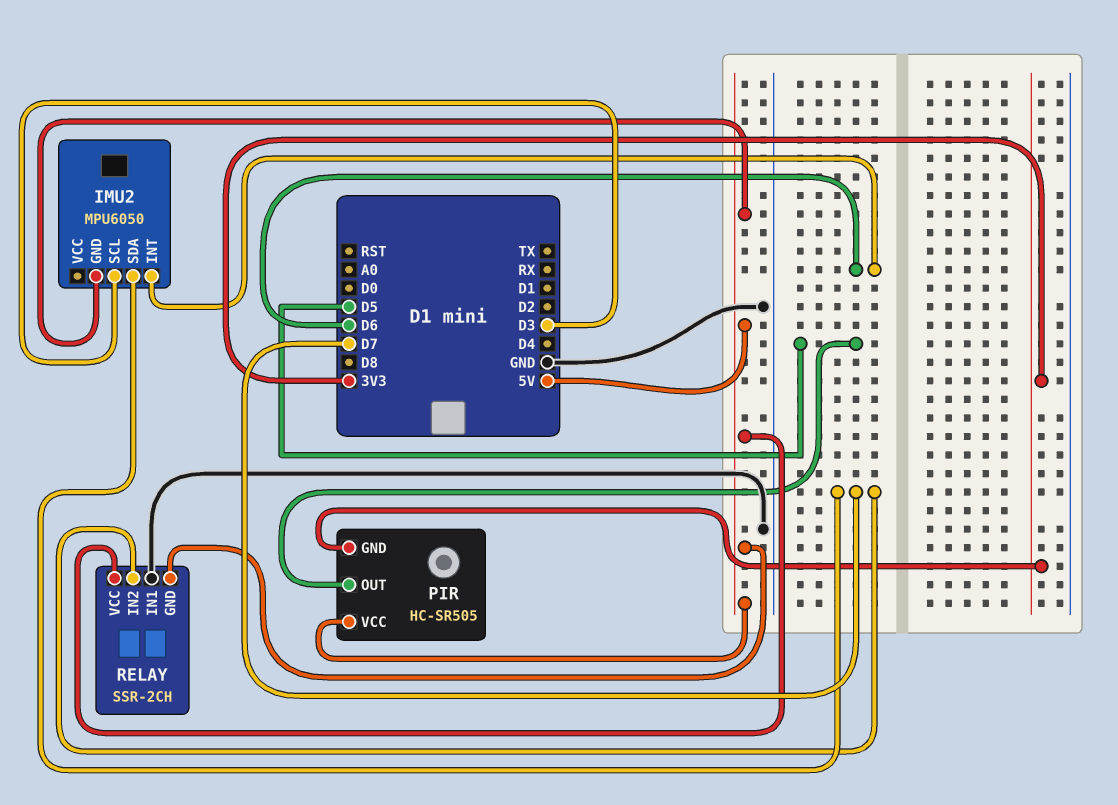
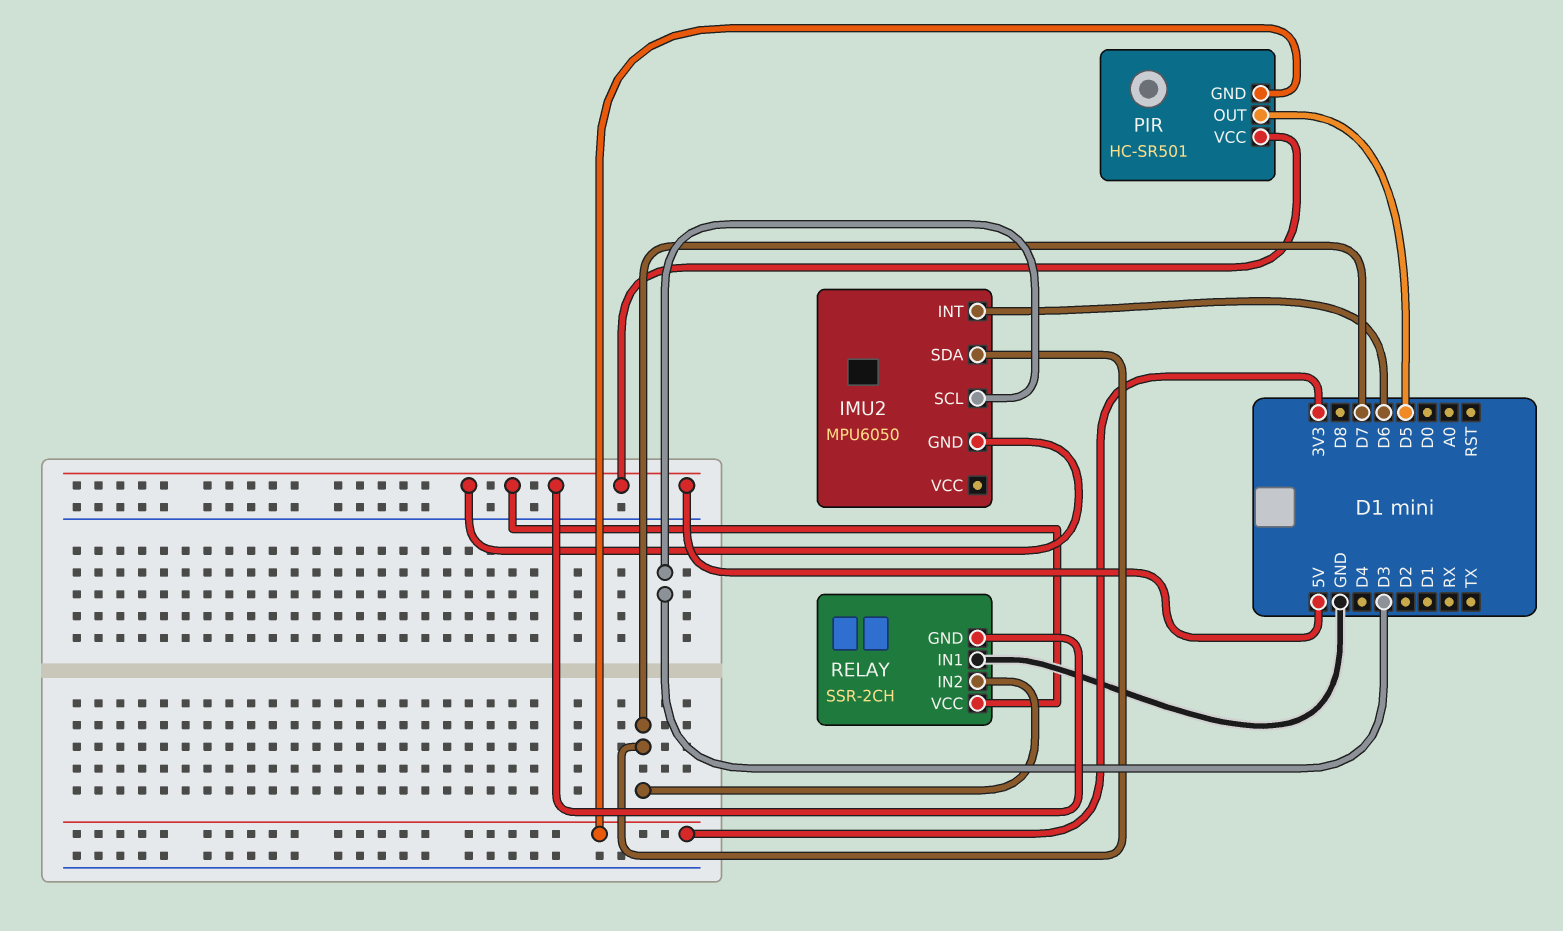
PIR: HC-SR505 -> HC-SR501

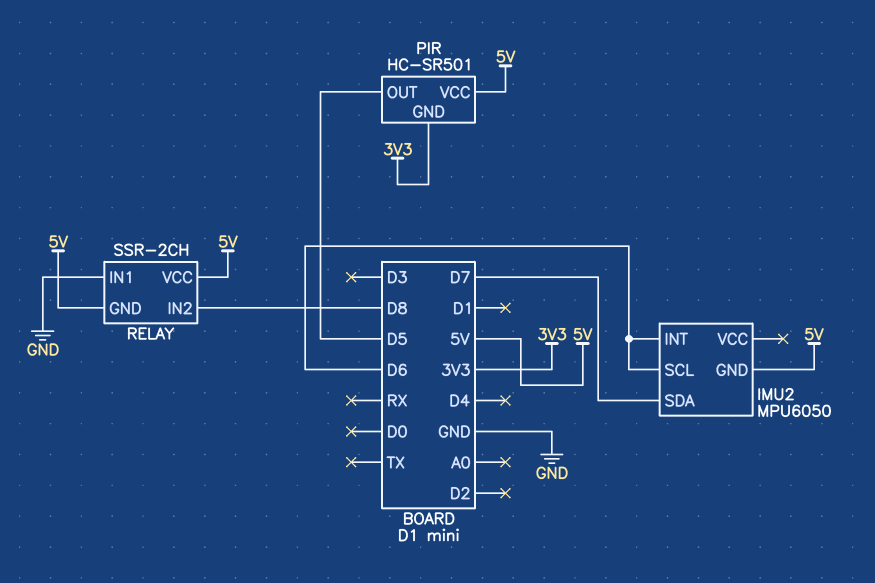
IMU2 pin SCL: D3 -> D6
RELAY pin IN2: D7 -> D8

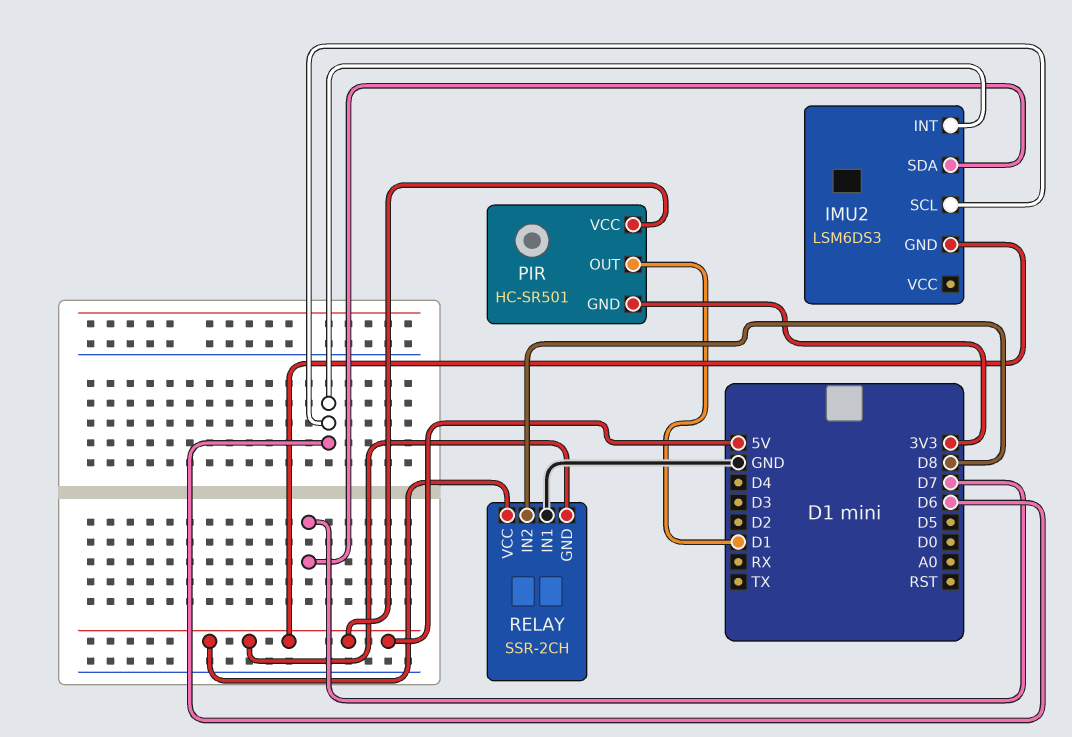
IMU2: MPU6050 -> LSM6DS3
PIR pin OUT: D5 -> D1

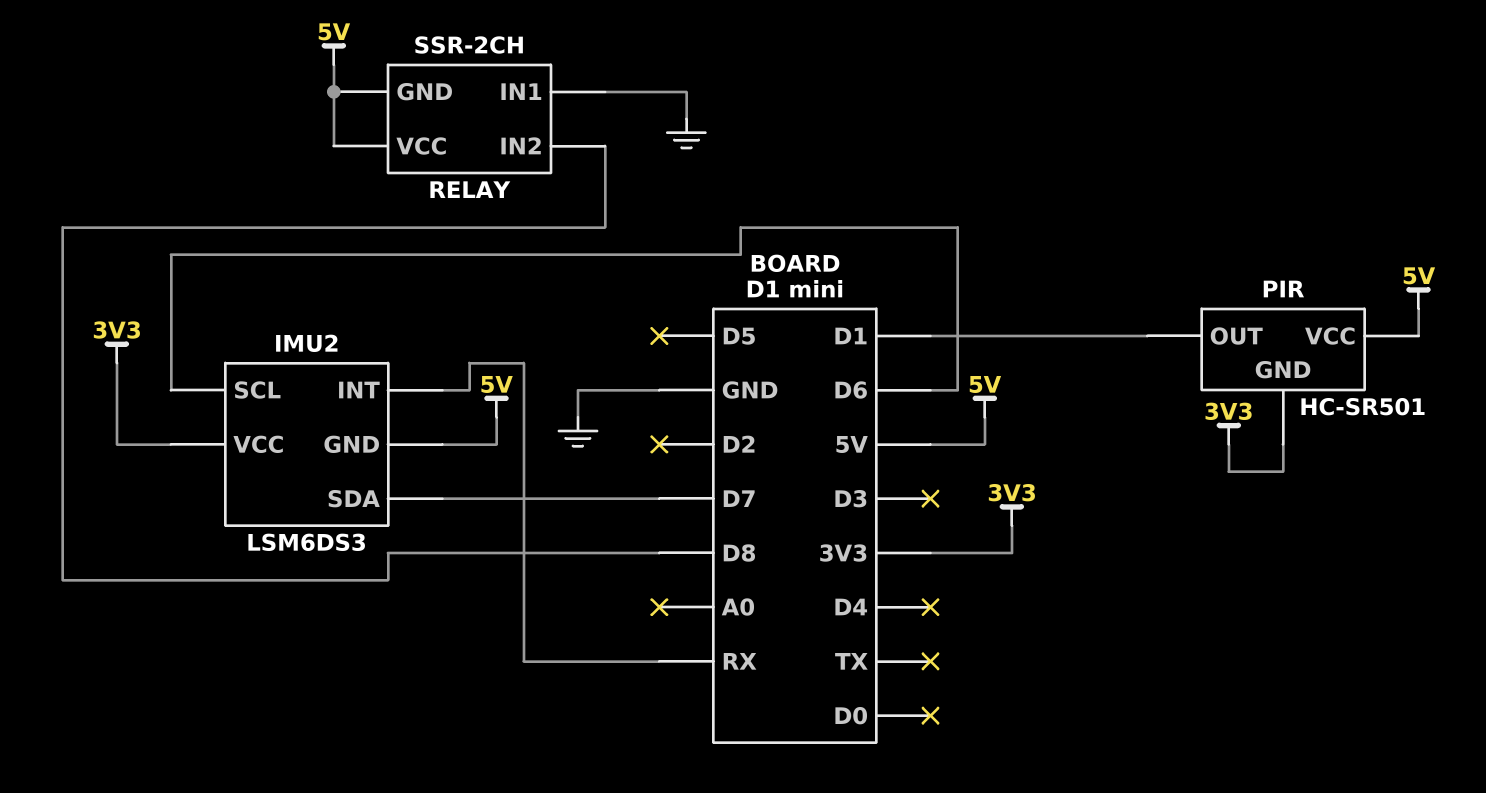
IMU2 pin INT: D6 -> RX
IMU2 pin VCC: none -> 3V3

